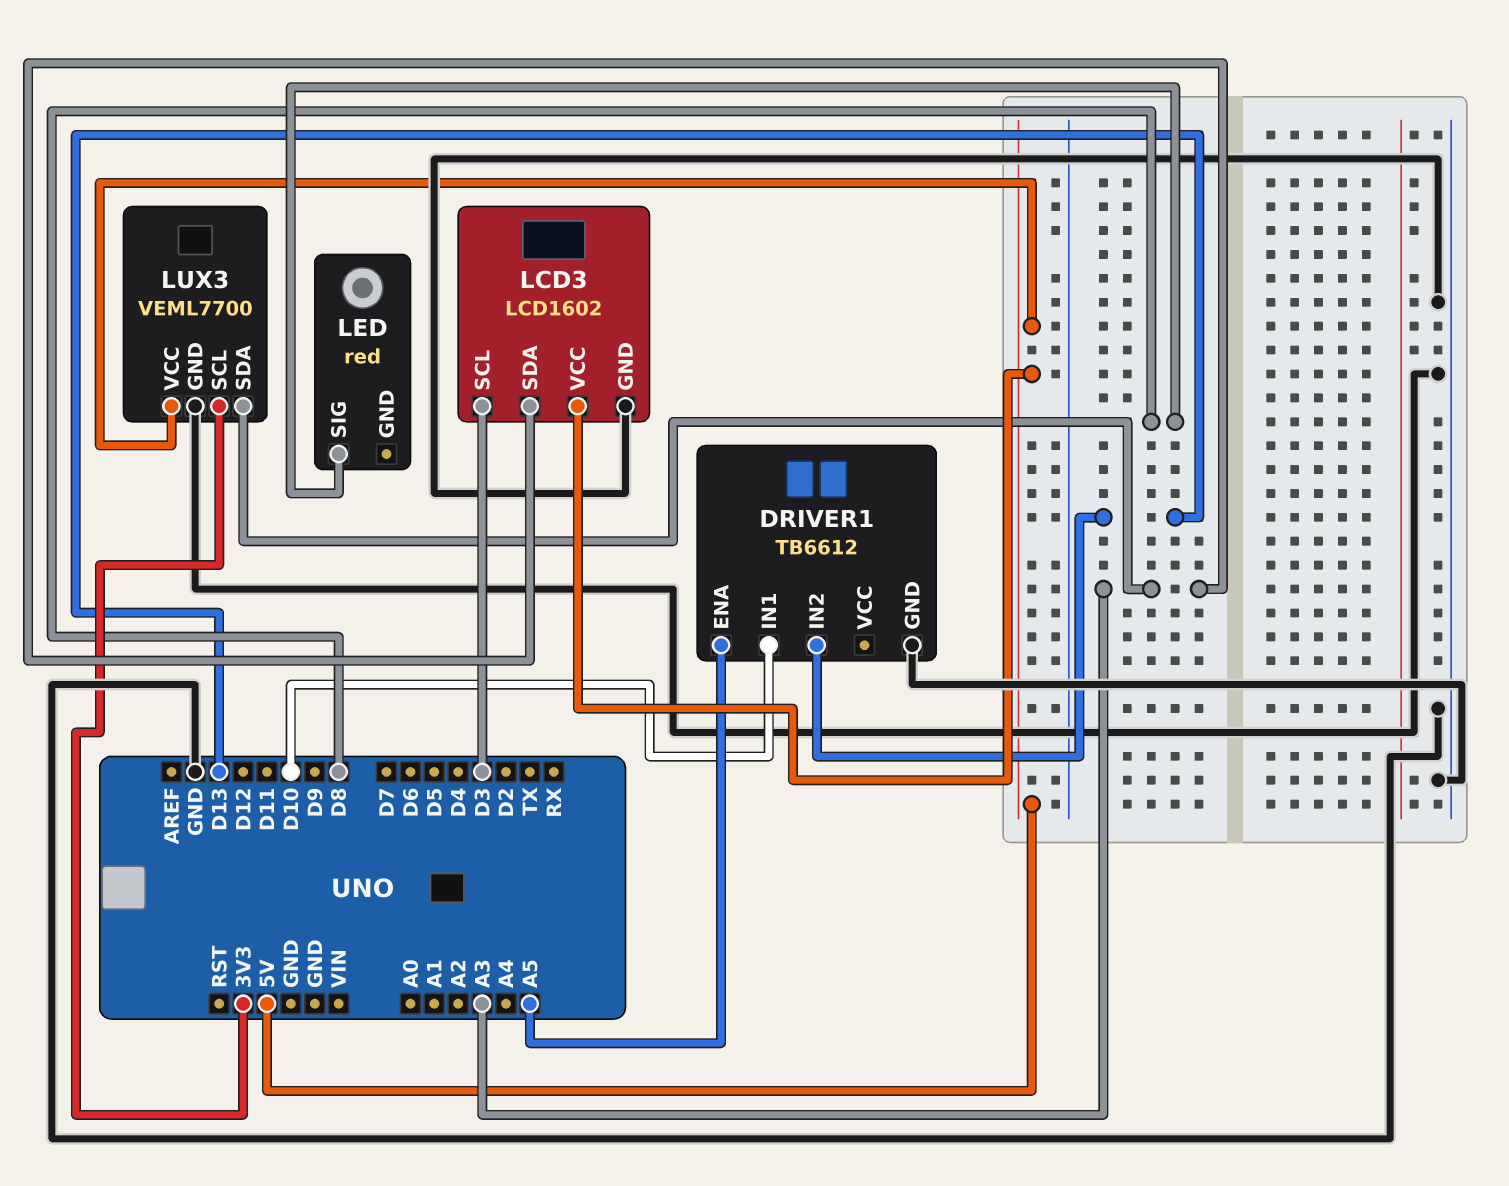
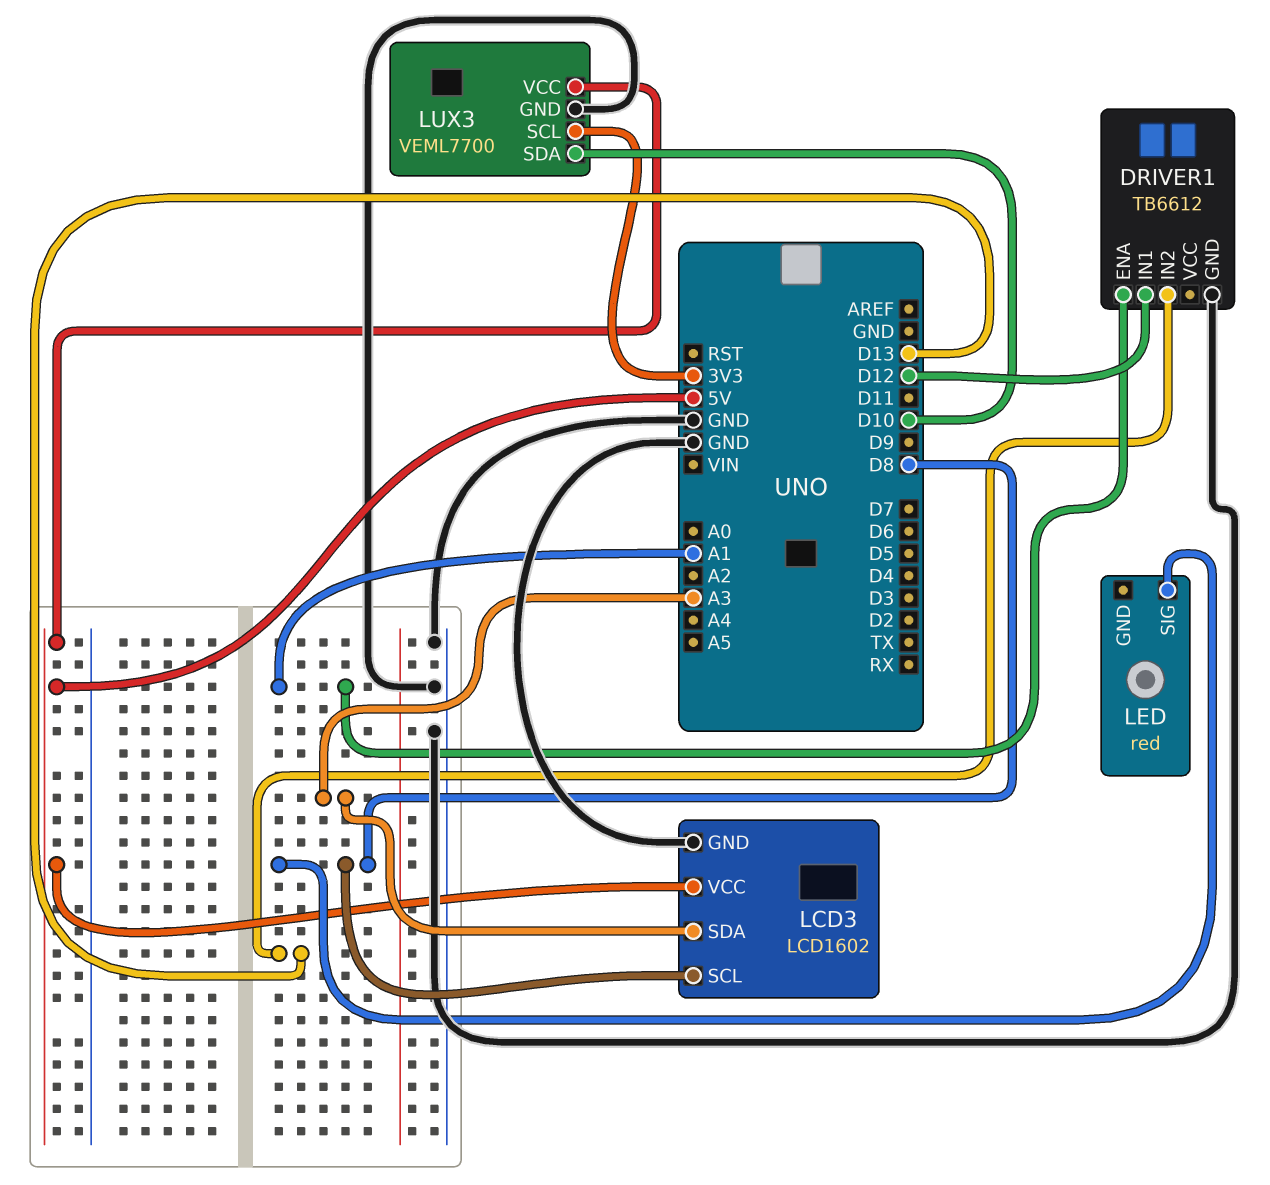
DRIVER1 pin ENA: A5 -> A1
DRIVER1 pin IN1: D10 -> D12
LCD3 pin SCL: D3 -> D8
LUX3 pin SDA: A3 -> D10

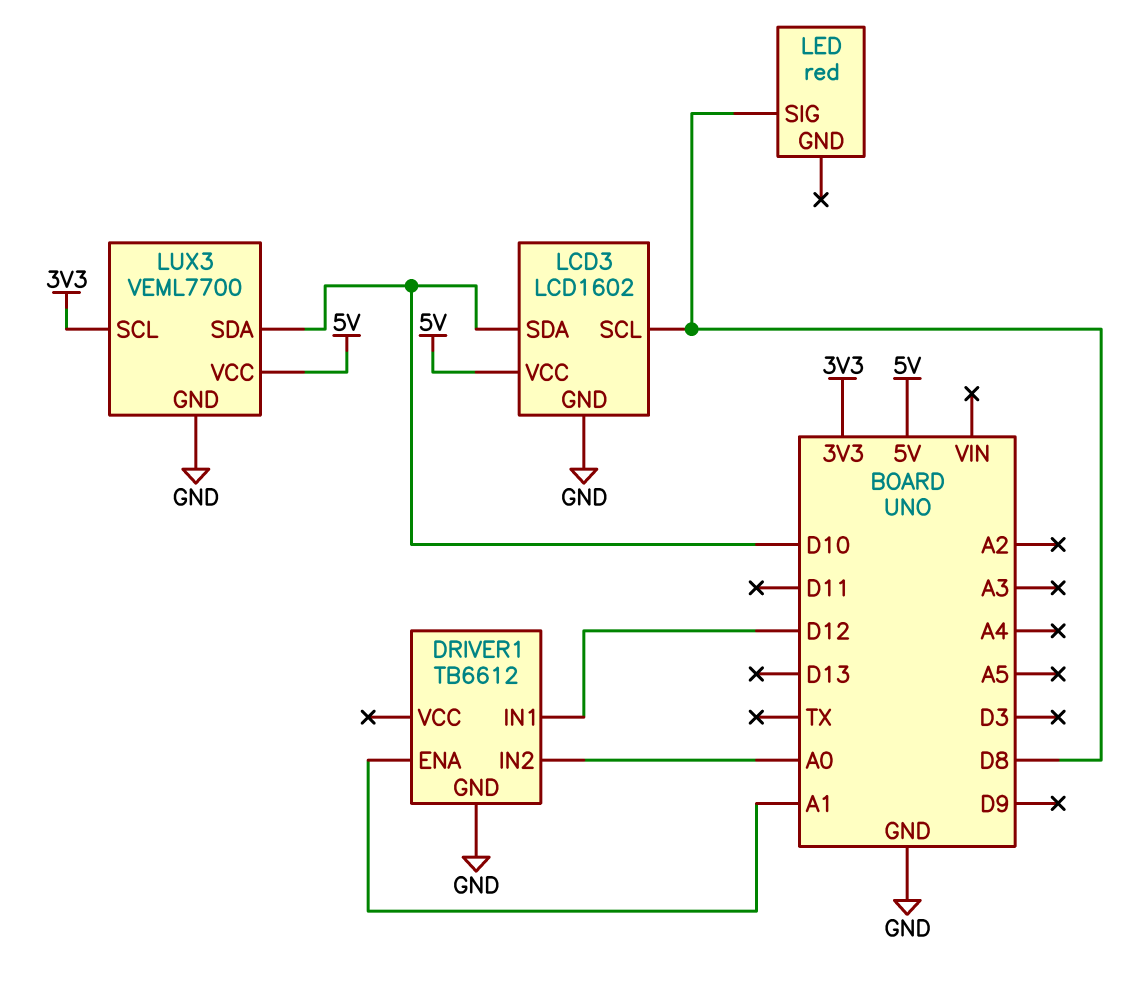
DRIVER1 pin IN2: D13 -> A0
LCD3 pin SDA: A3 -> D10

